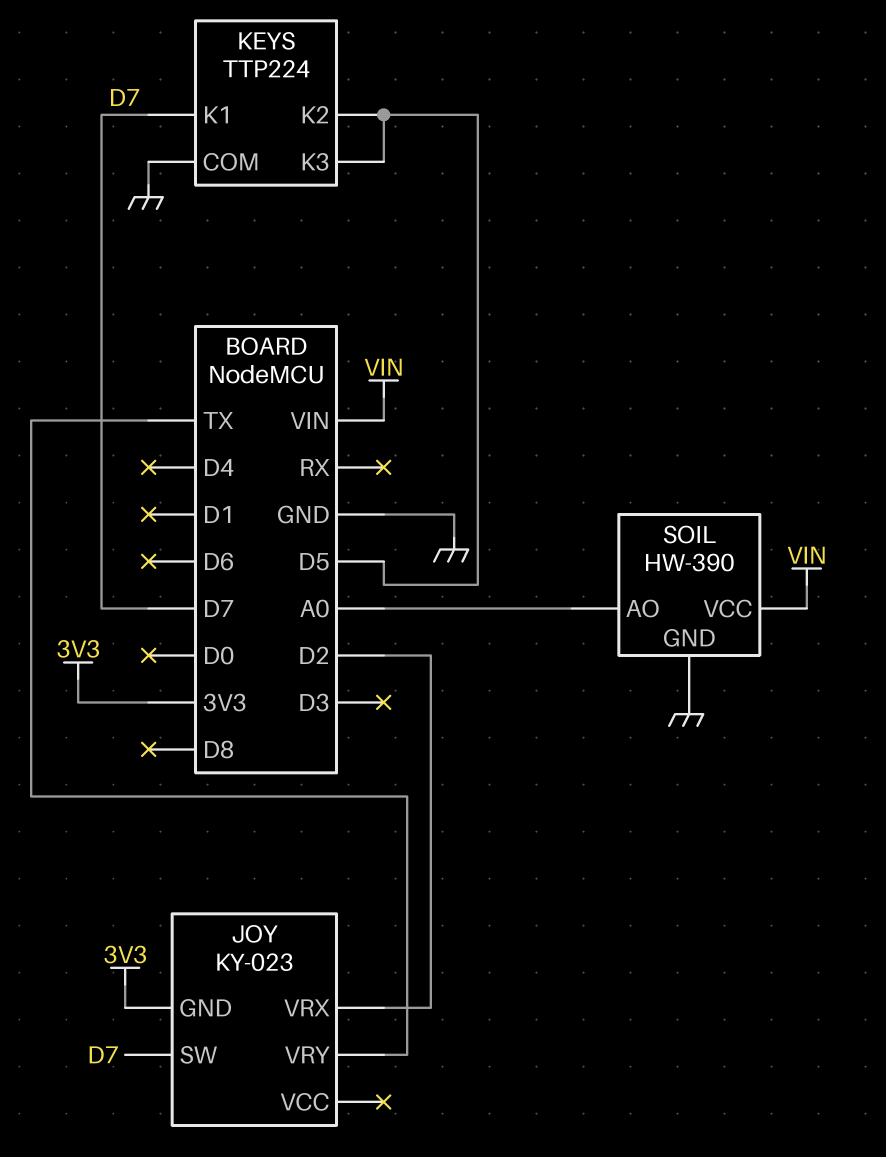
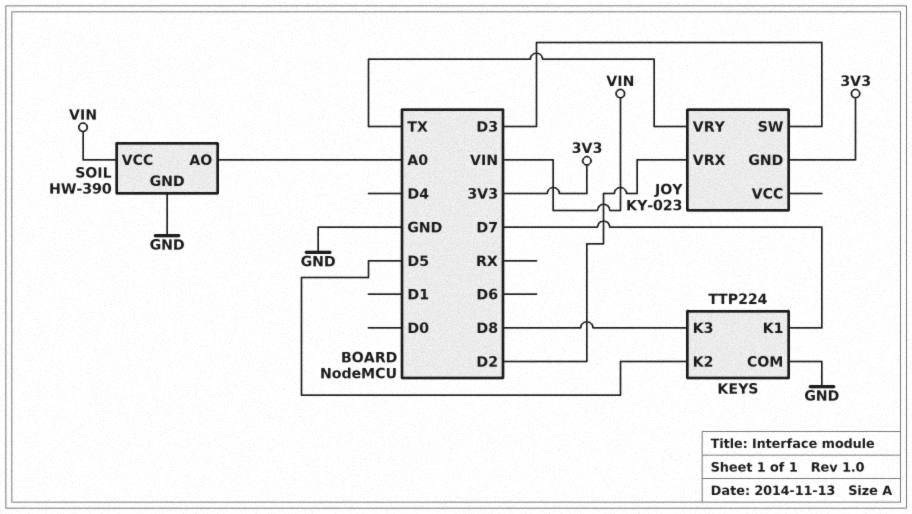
JOY pin SW: D7 -> D3
KEYS pin K3: D5 -> D8

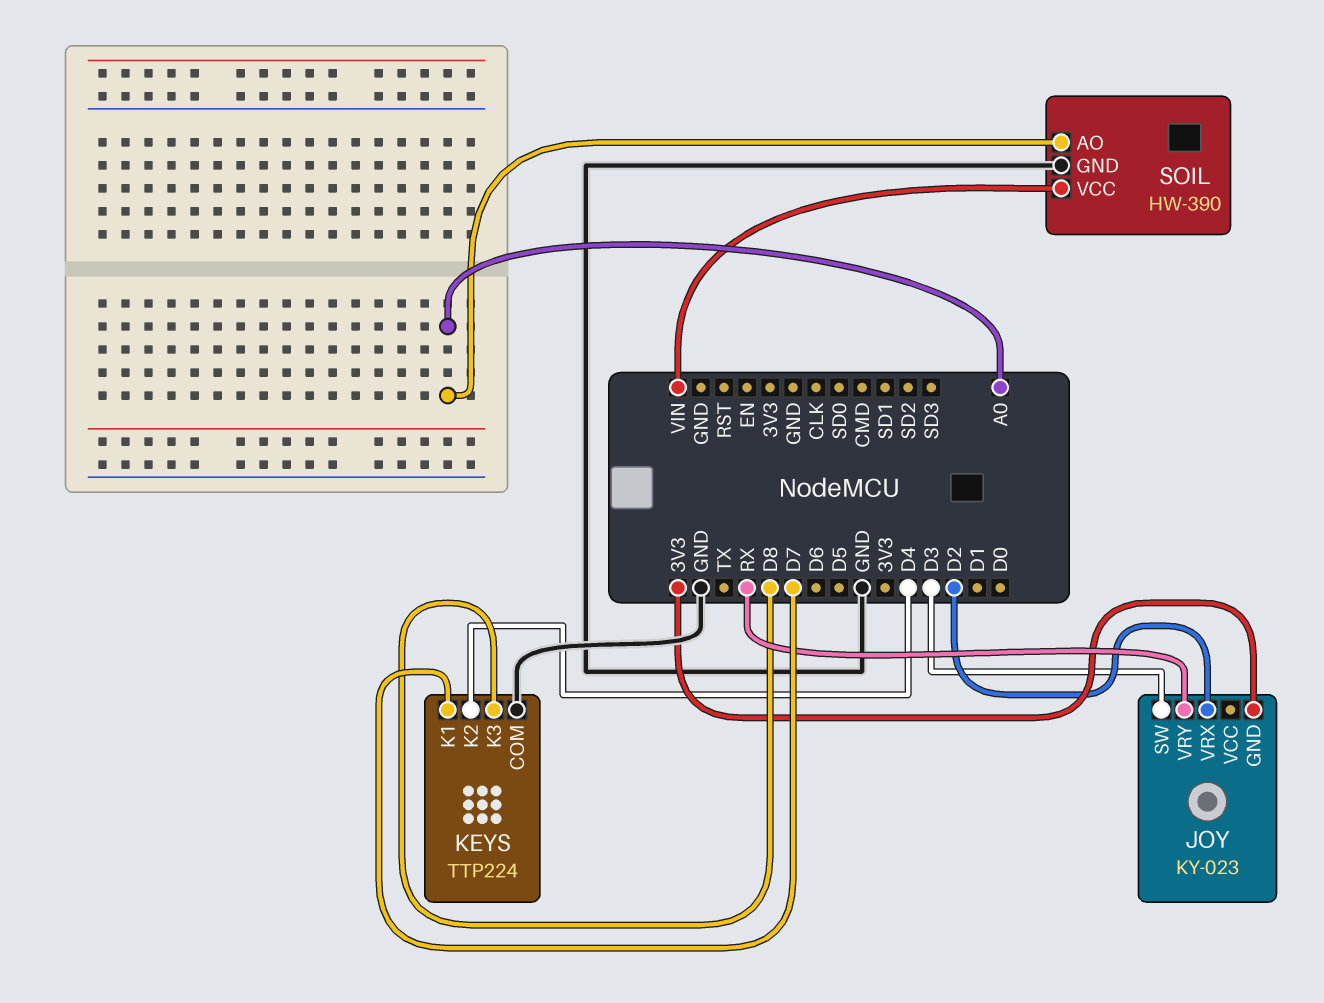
JOY pin VRY: TX -> RX
KEYS pin K2: D5 -> D4

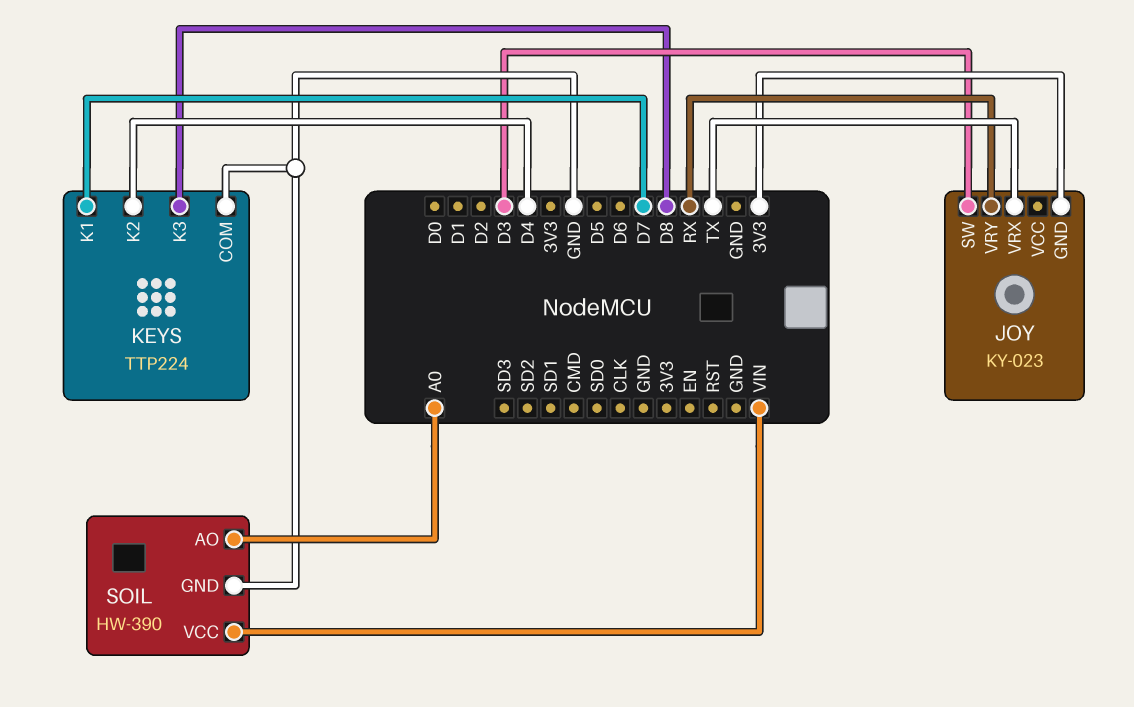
JOY pin VRX: D2 -> TX

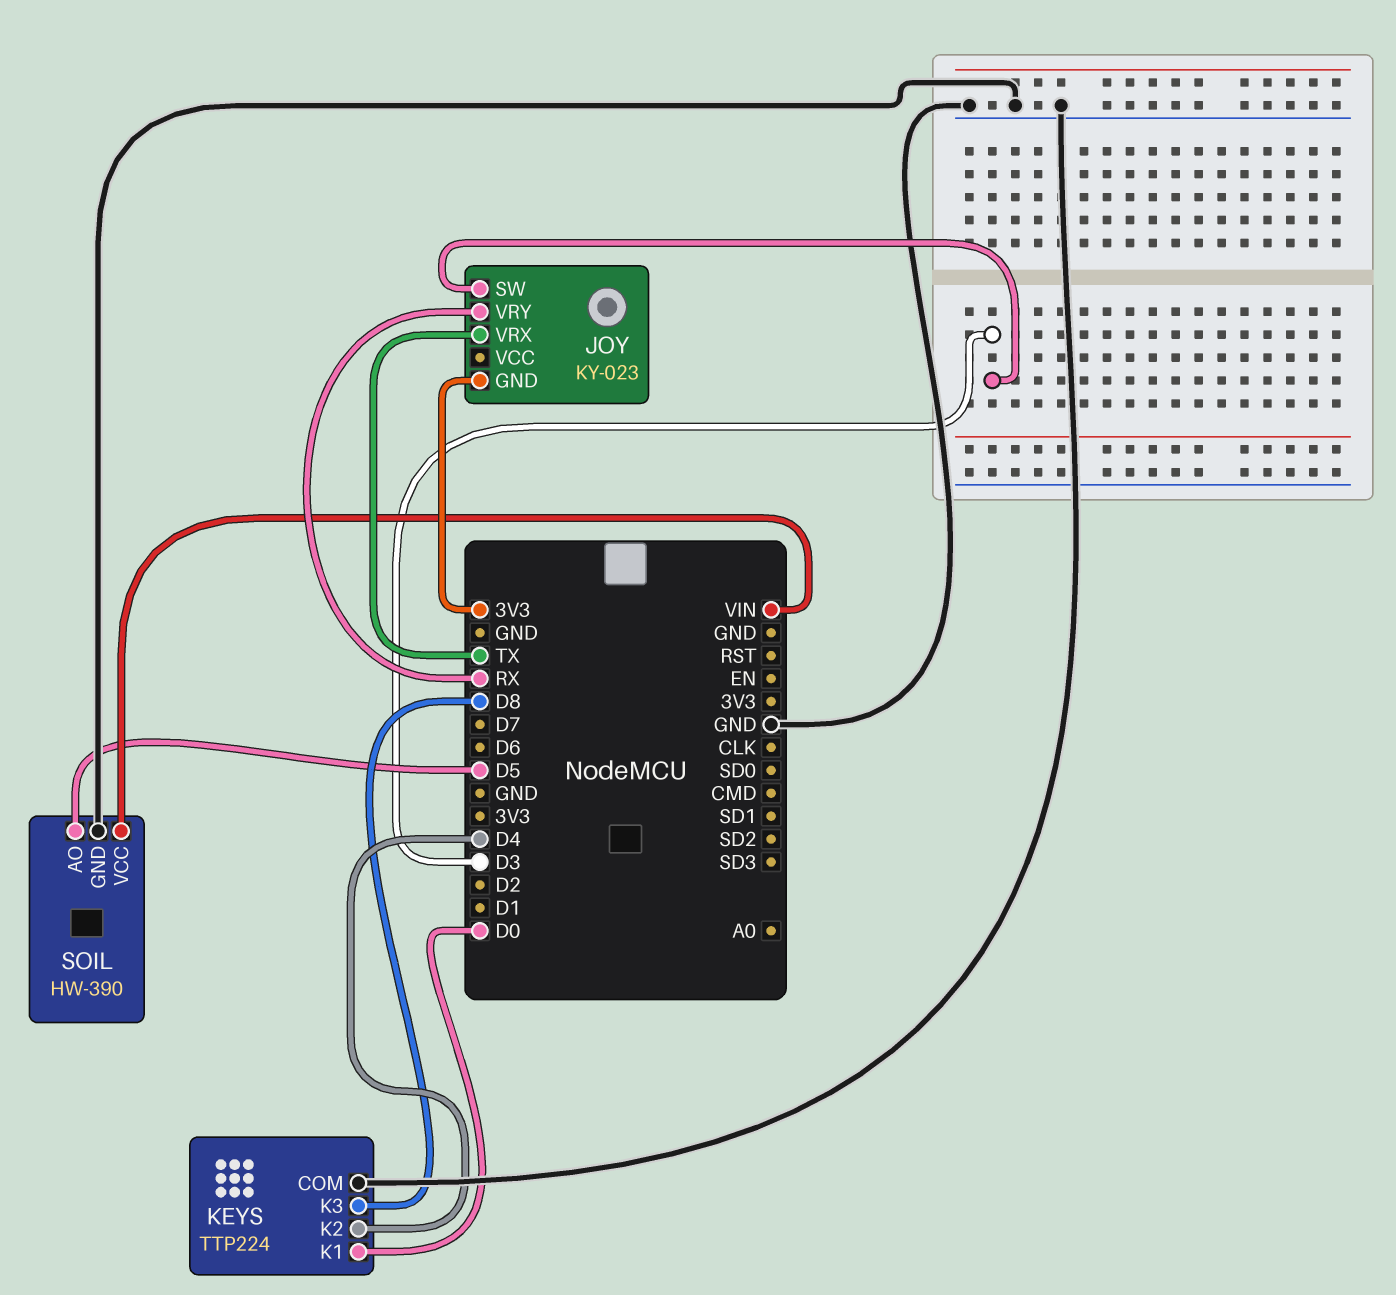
KEYS pin K1: D7 -> D0
SOIL pin AO: A0 -> D5

